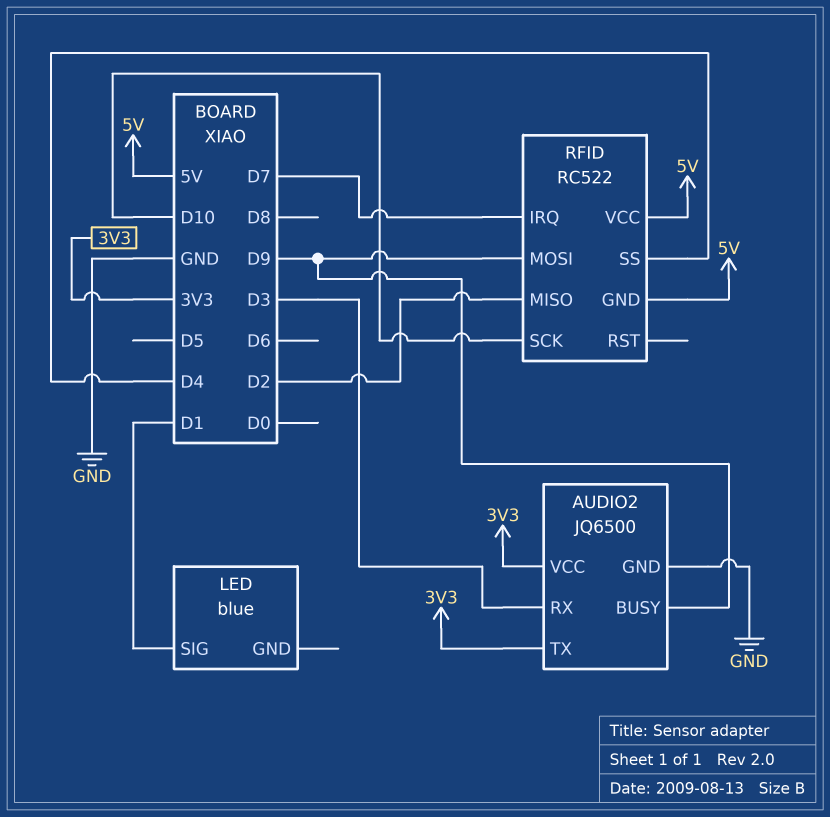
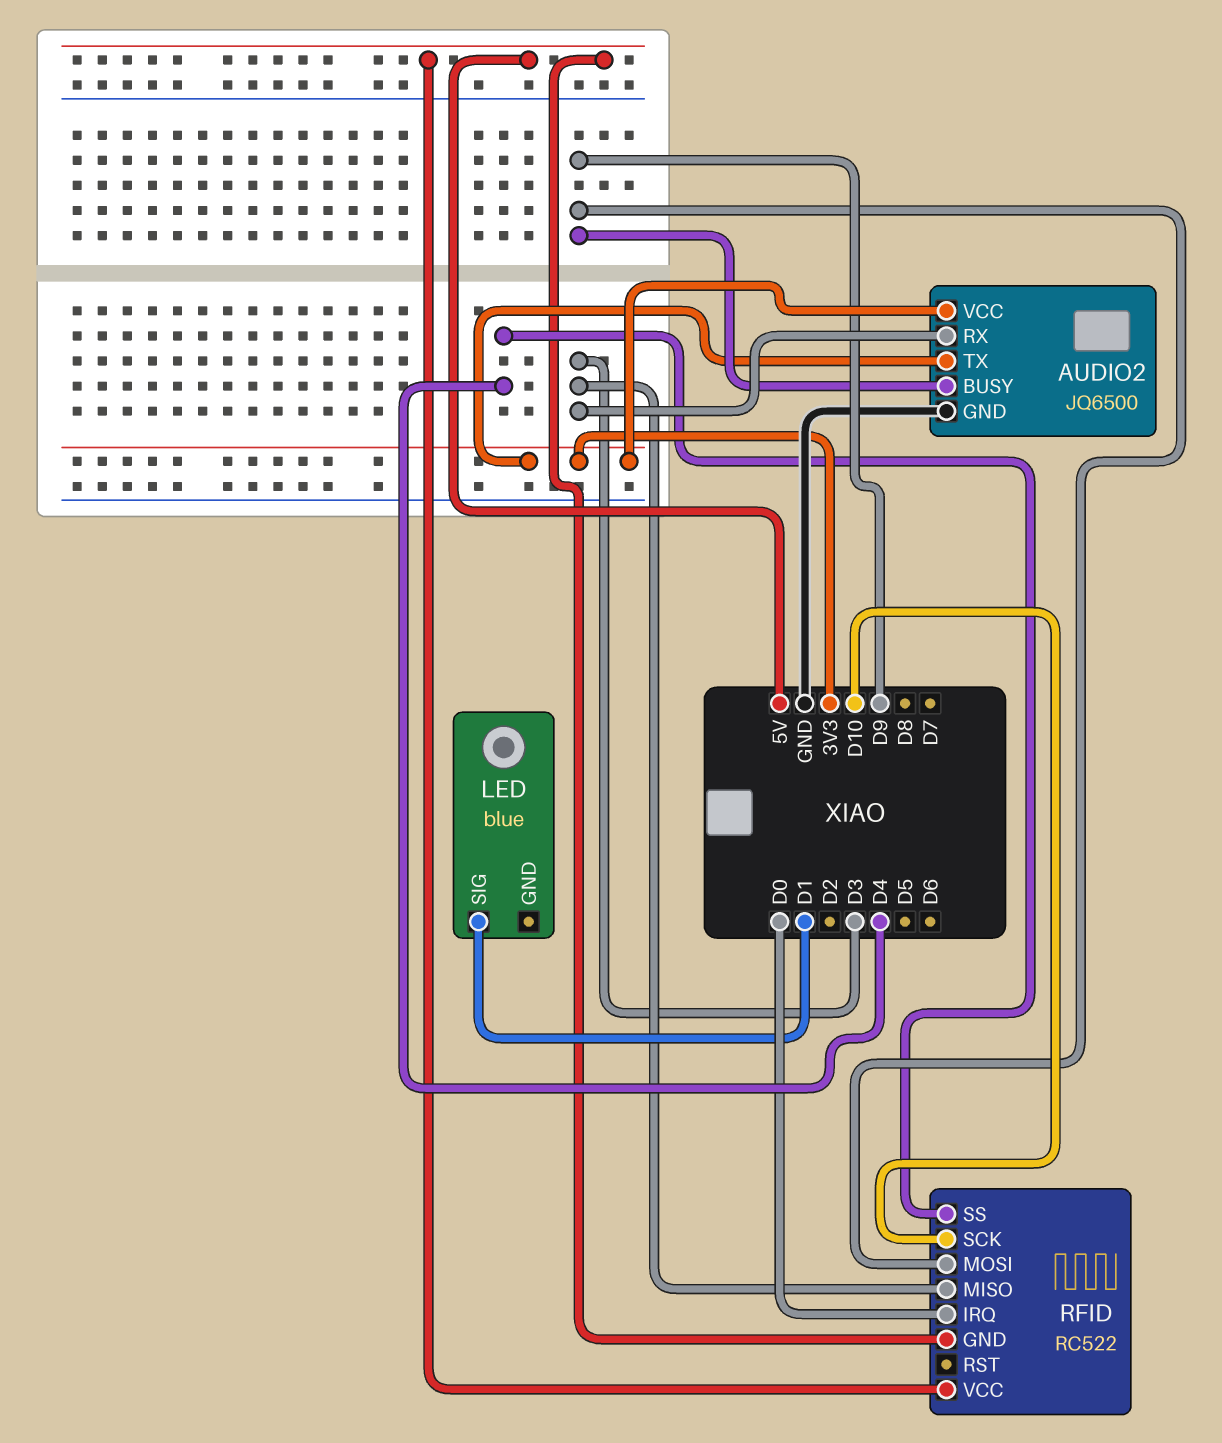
RFID pin IRQ: D7 -> D0
RFID pin MISO: D2 -> D3

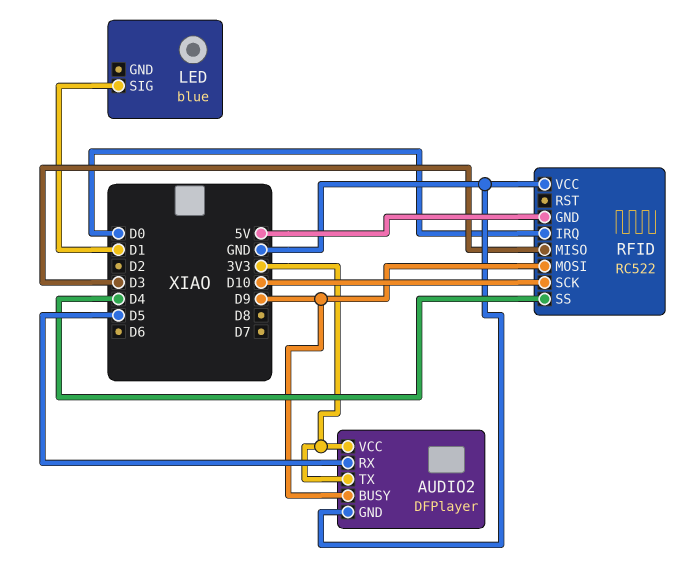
AUDIO2: JQ6500 -> DFPlayer
AUDIO2 pin RX: D3 -> D5
RFID pin VCC: 5V -> GND

